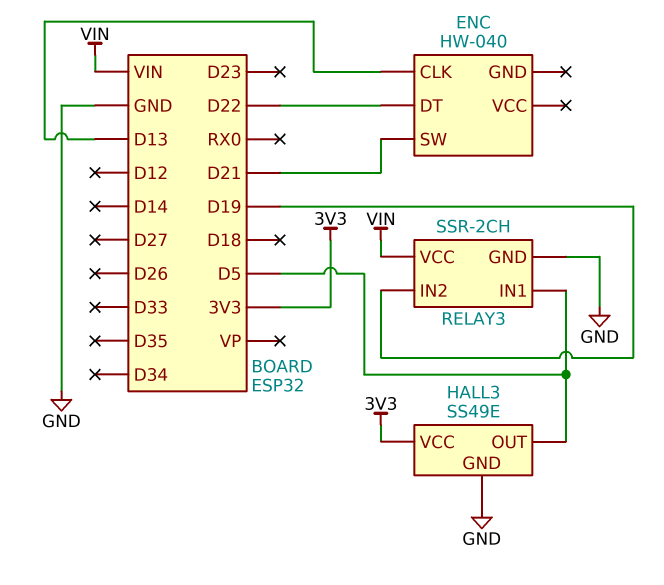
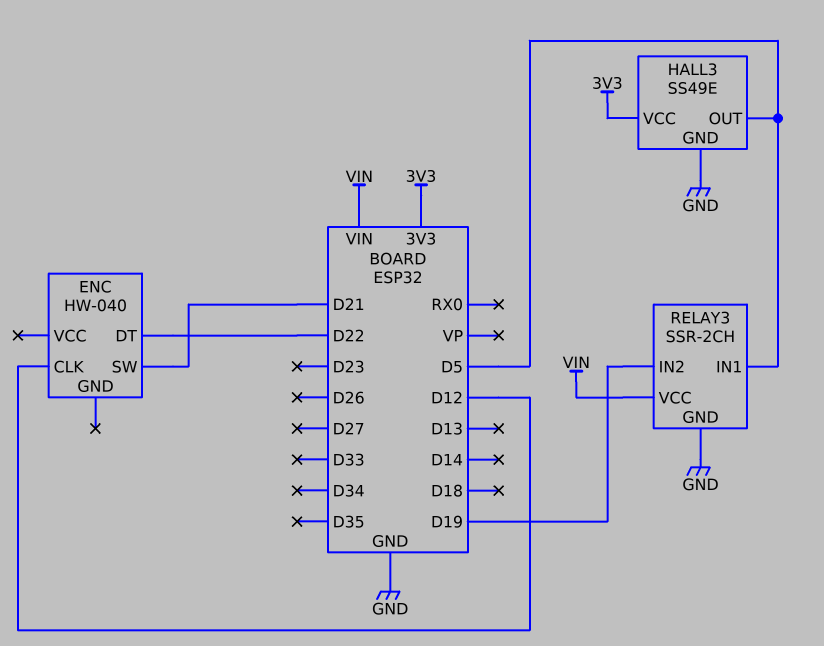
ENC pin CLK: D13 -> D12

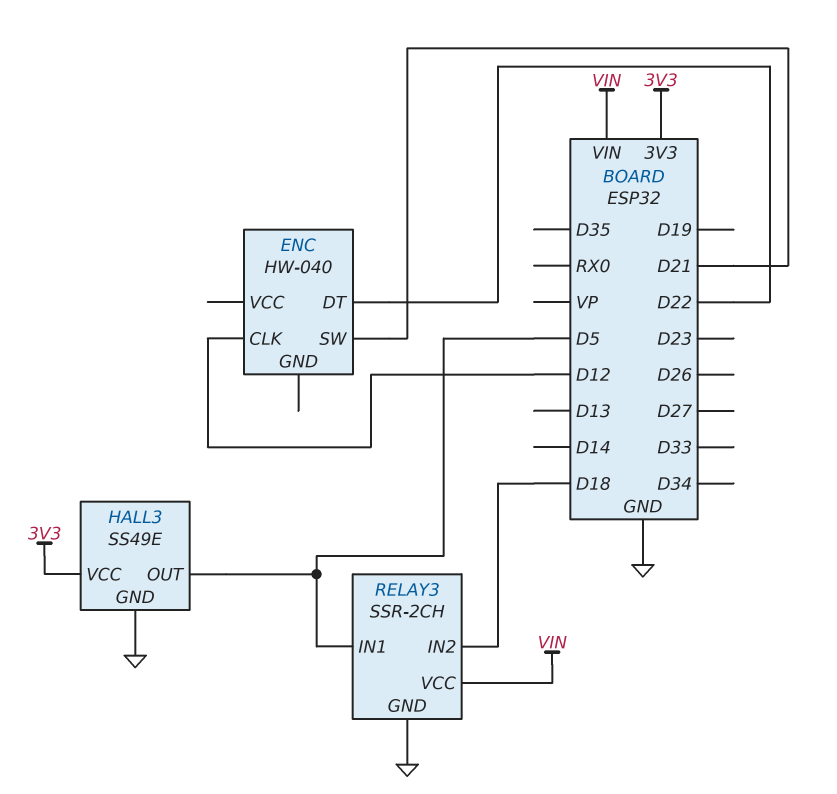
RELAY3 pin IN2: D19 -> D18

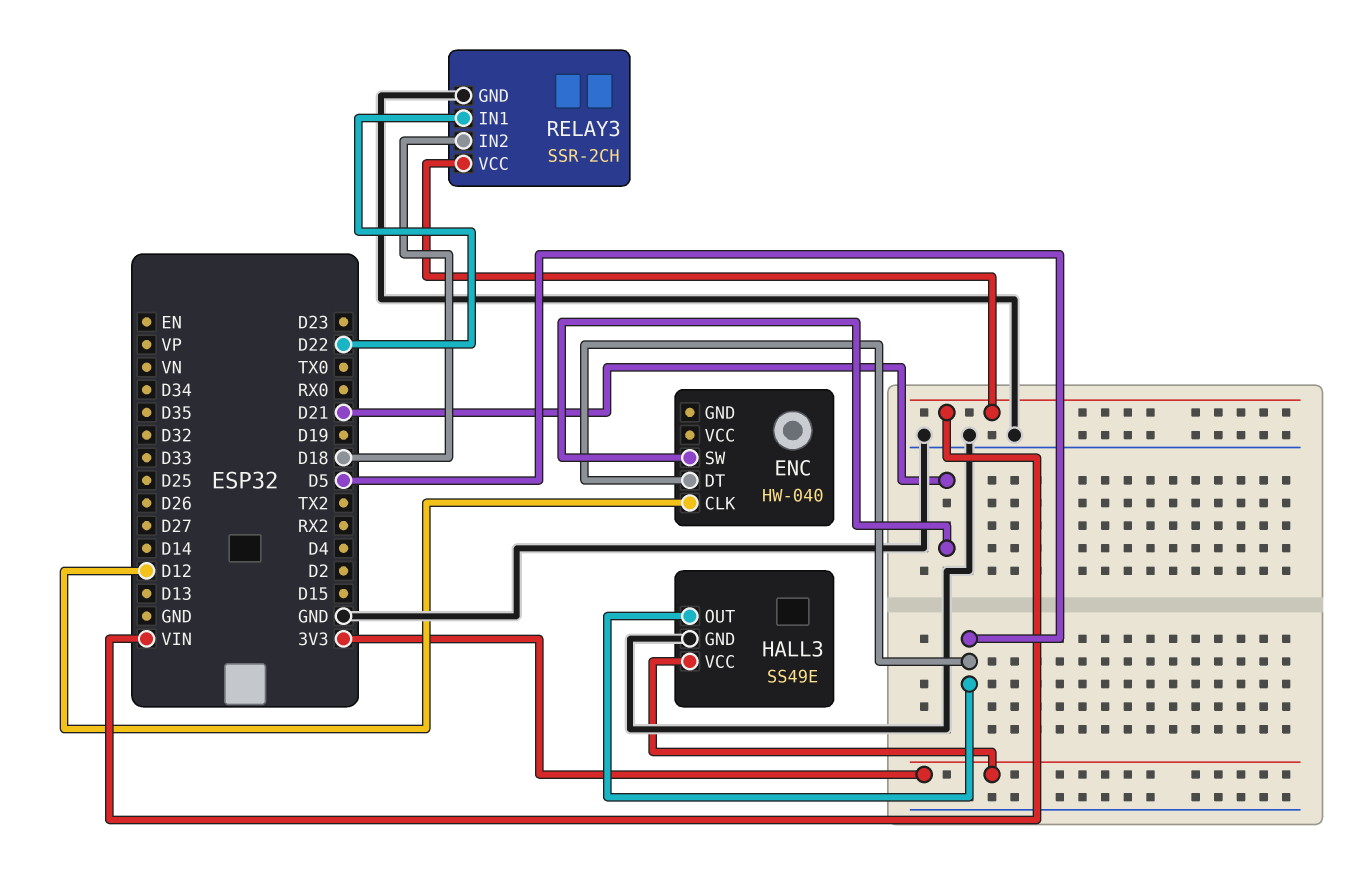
ENC pin DT: D22 -> D5
RELAY3 pin IN1: D5 -> D22

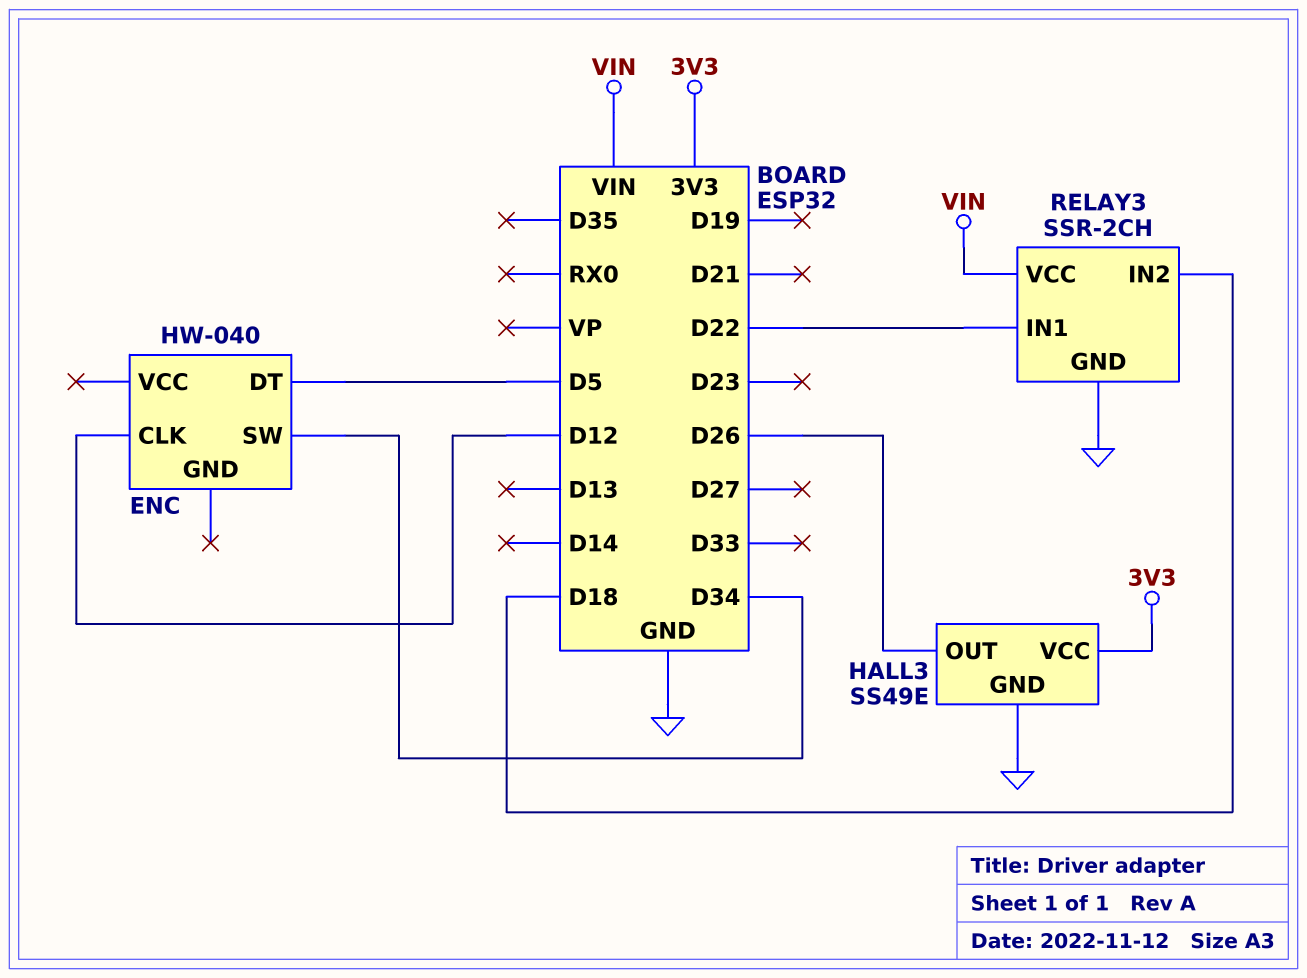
ENC pin SW: D21 -> D34
HALL3 pin OUT: D5 -> D26

